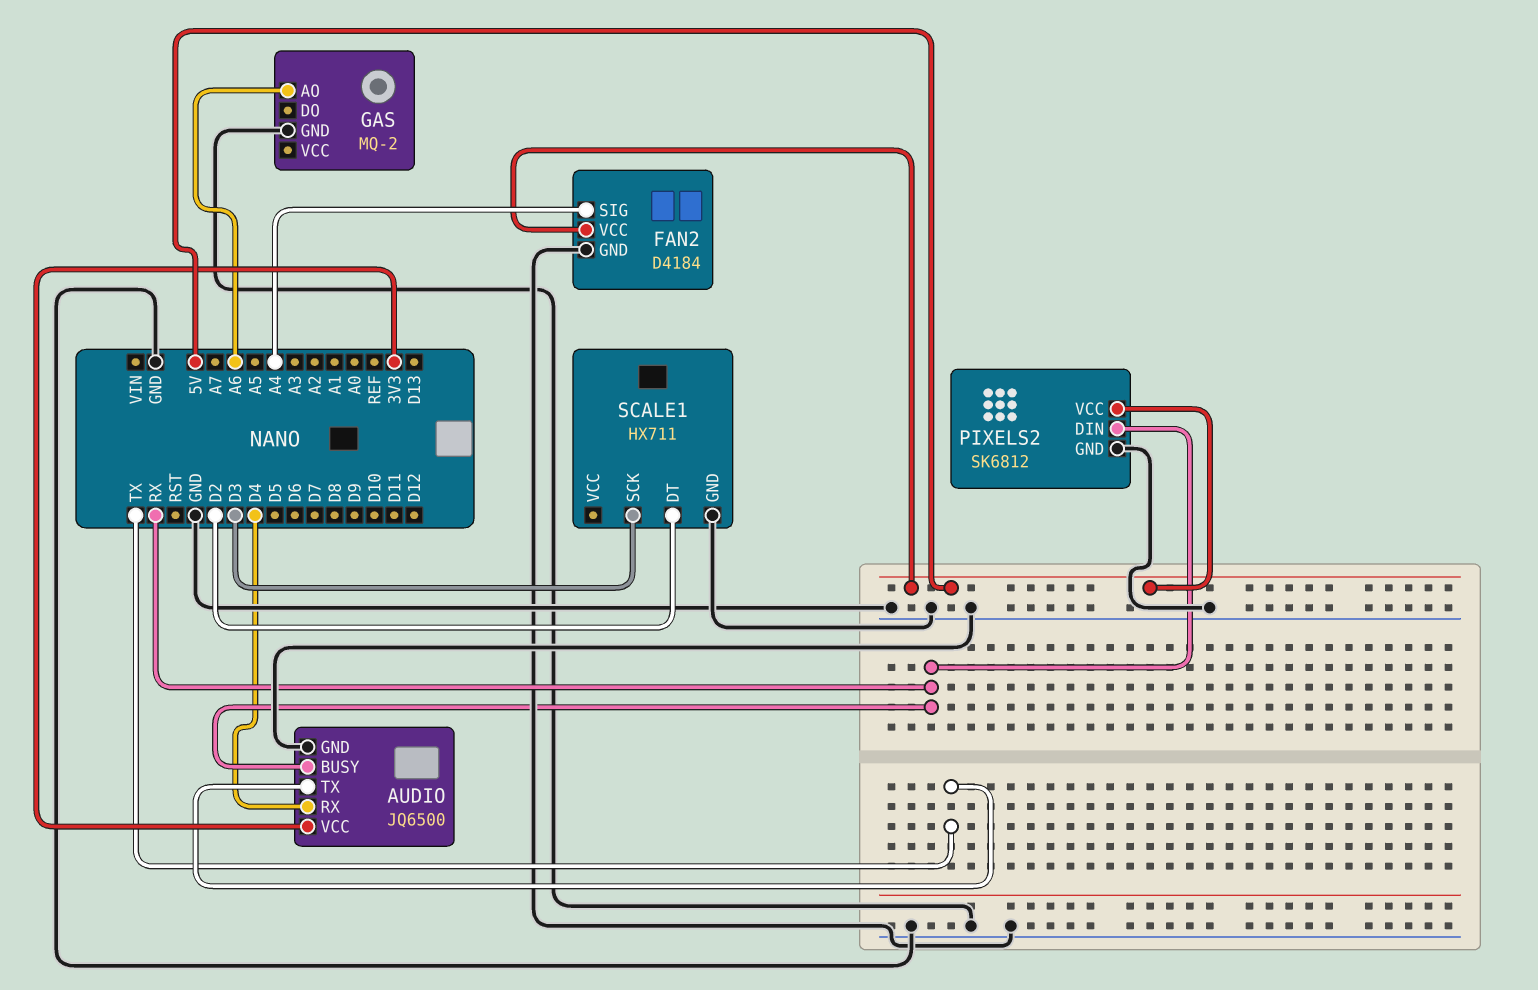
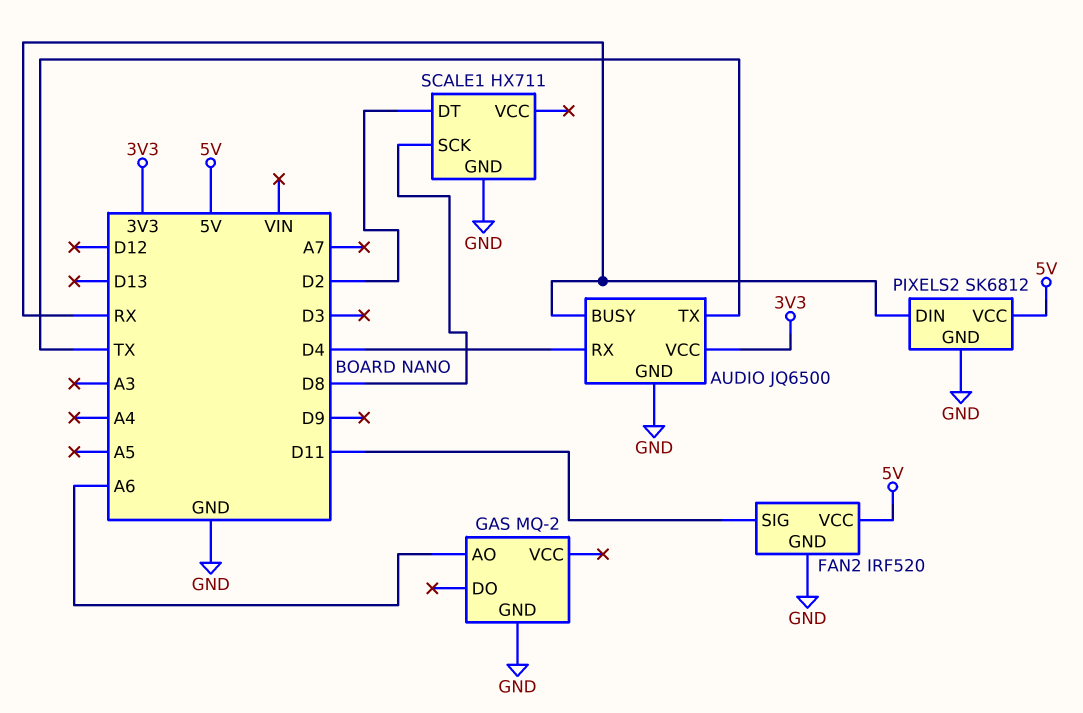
FAN2: D4184 -> IRF520
FAN2 pin SIG: A4 -> D11
SCALE1 pin SCK: D3 -> D8

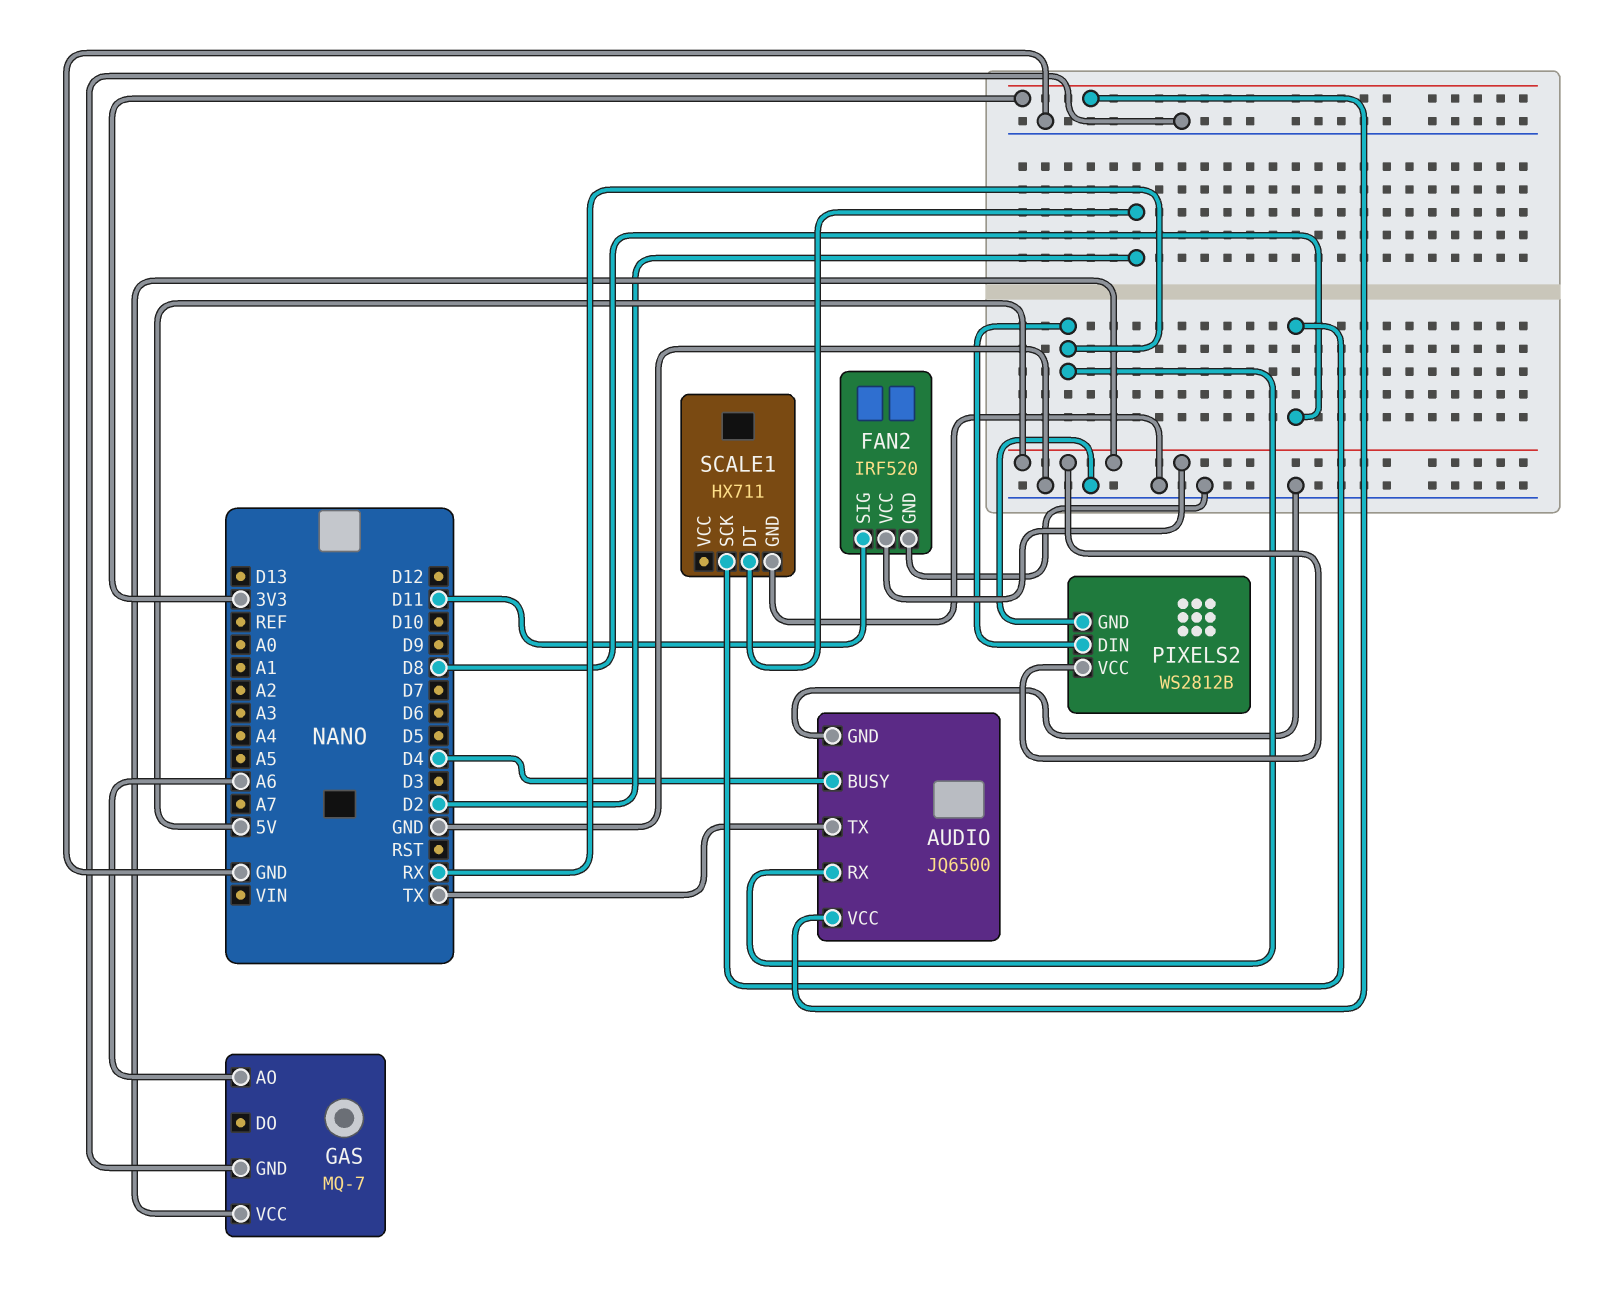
AUDIO pin BUSY: RX -> D4
AUDIO pin RX: D4 -> RX
GAS: MQ-2 -> MQ-7
GAS pin VCC: none -> 5V
PIXELS2: SK6812 -> WS2812B

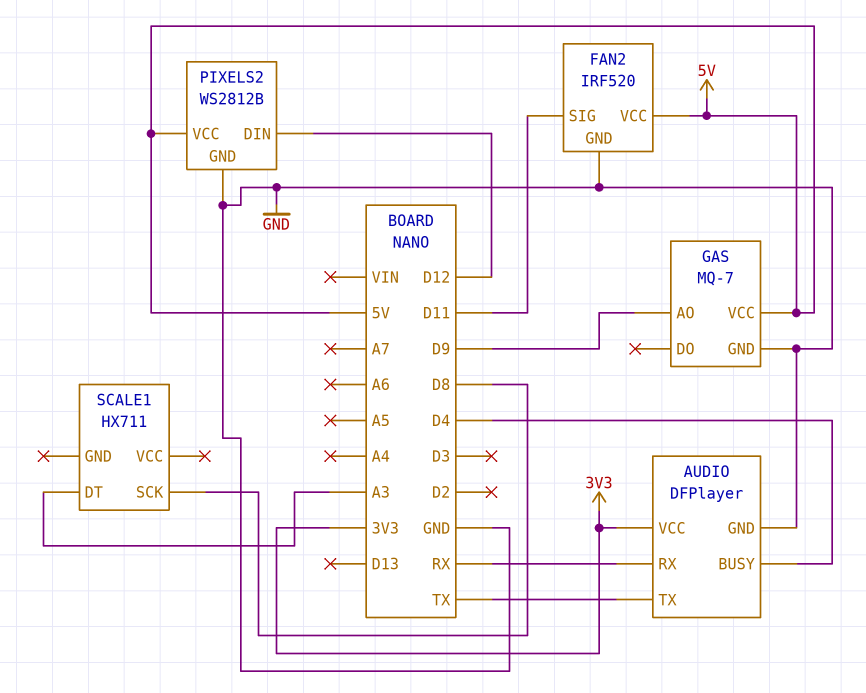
AUDIO: JQ6500 -> DFPlayer
GAS pin AO: A6 -> D9
PIXELS2 pin DIN: RX -> D12
SCALE1 pin DT: D2 -> A3
SCALE1 pin GND: GND -> none

